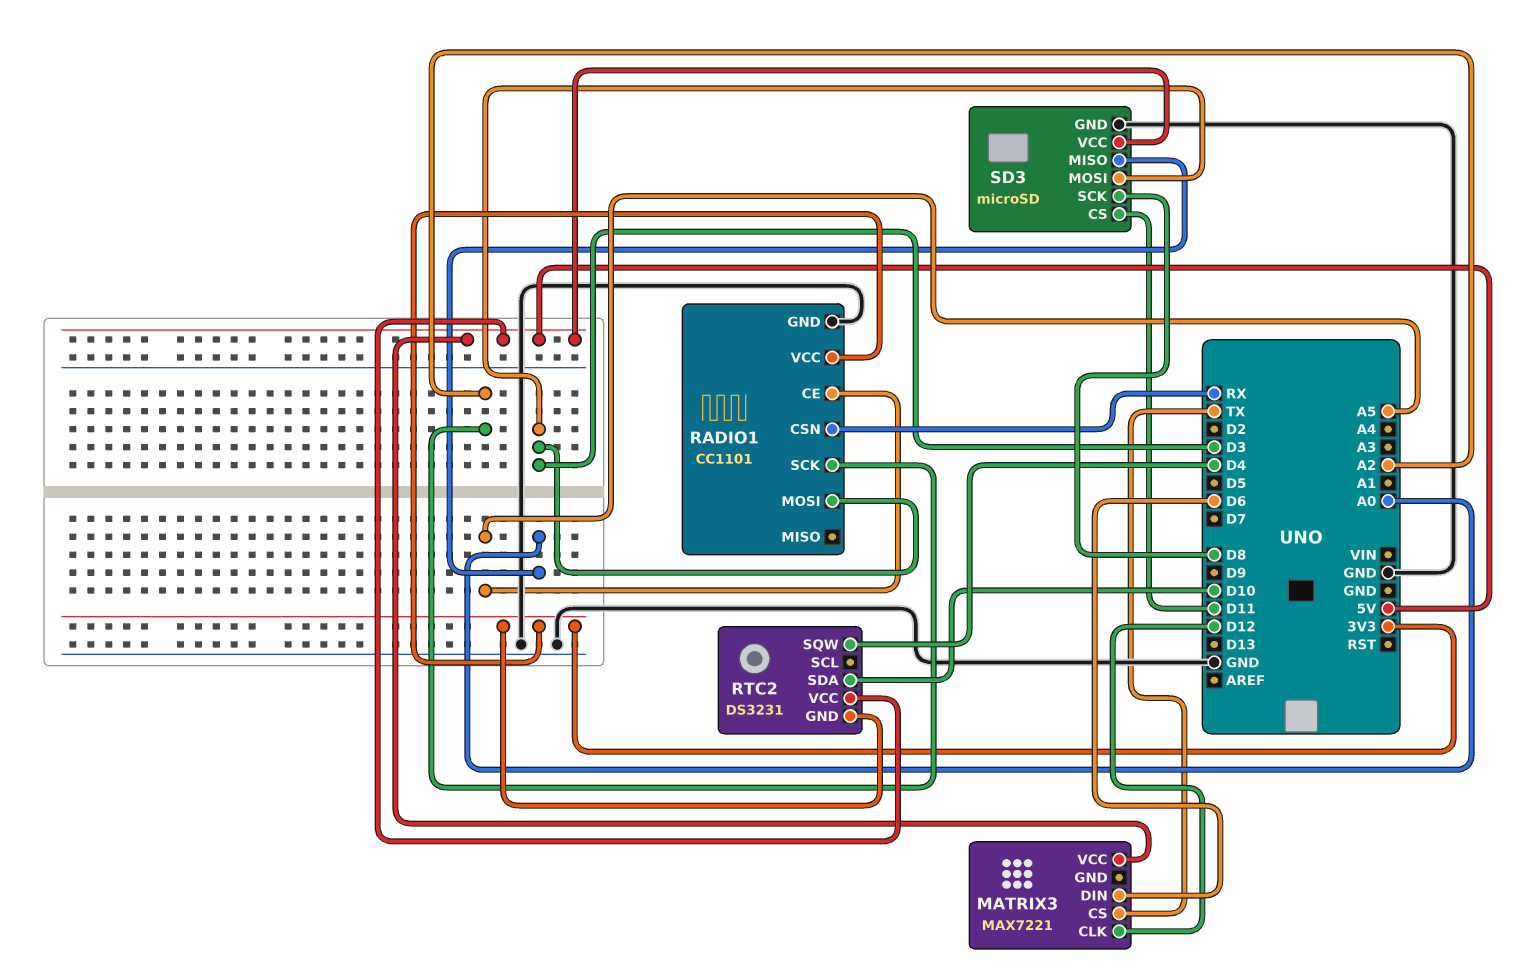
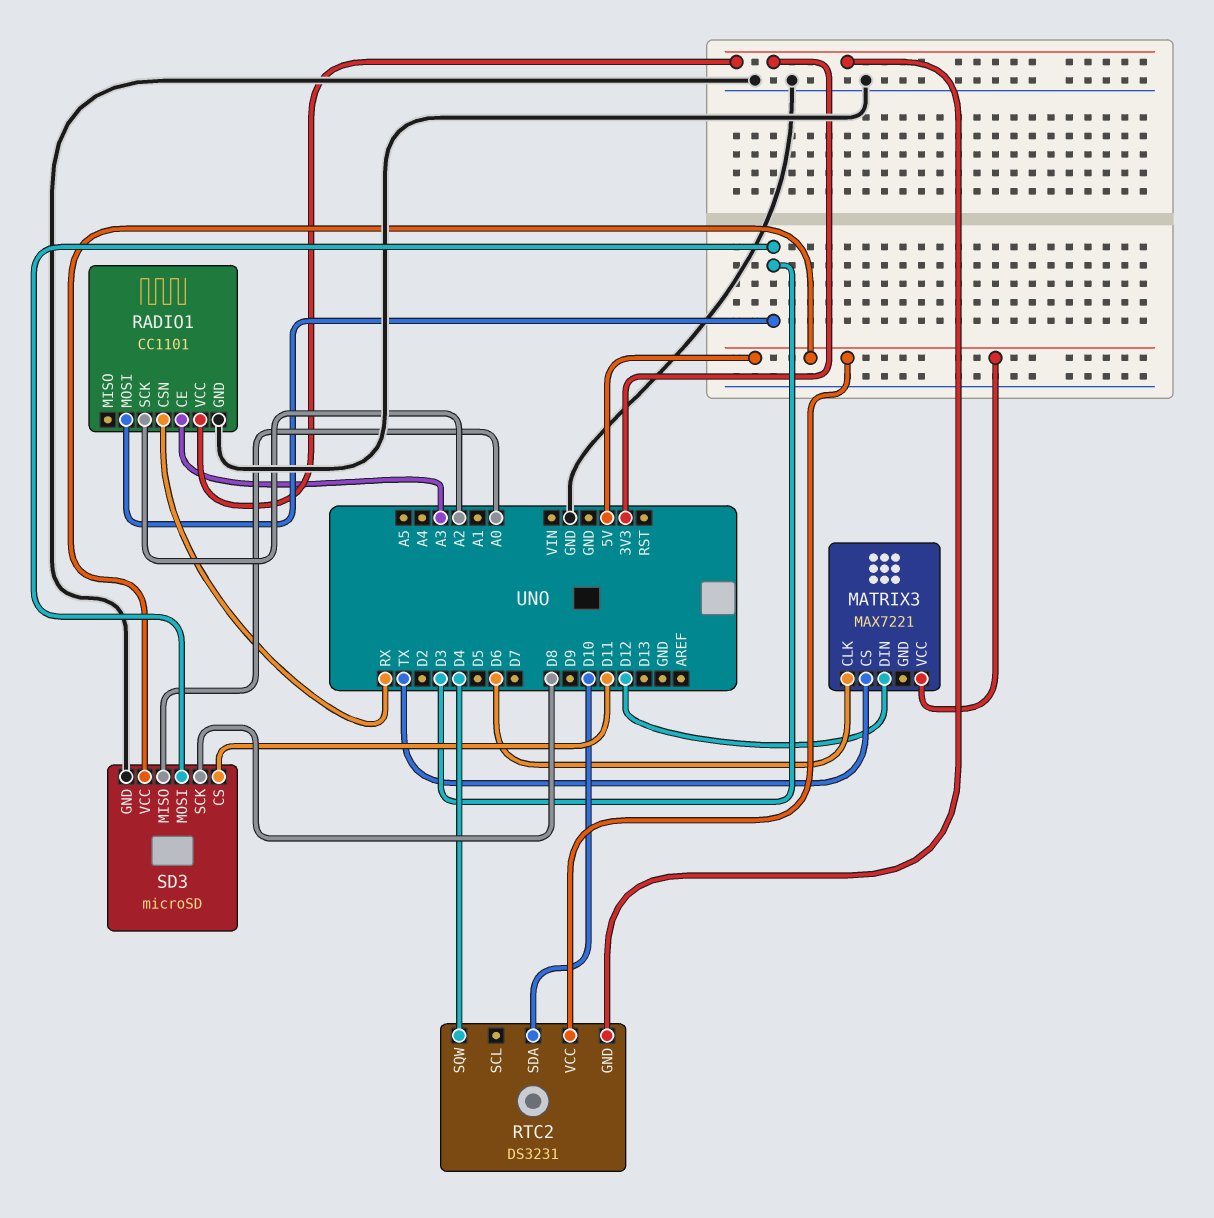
MATRIX3 pin CLK: D12 -> D6
MATRIX3 pin DIN: D6 -> D12
RADIO1 pin CE: A5 -> A3

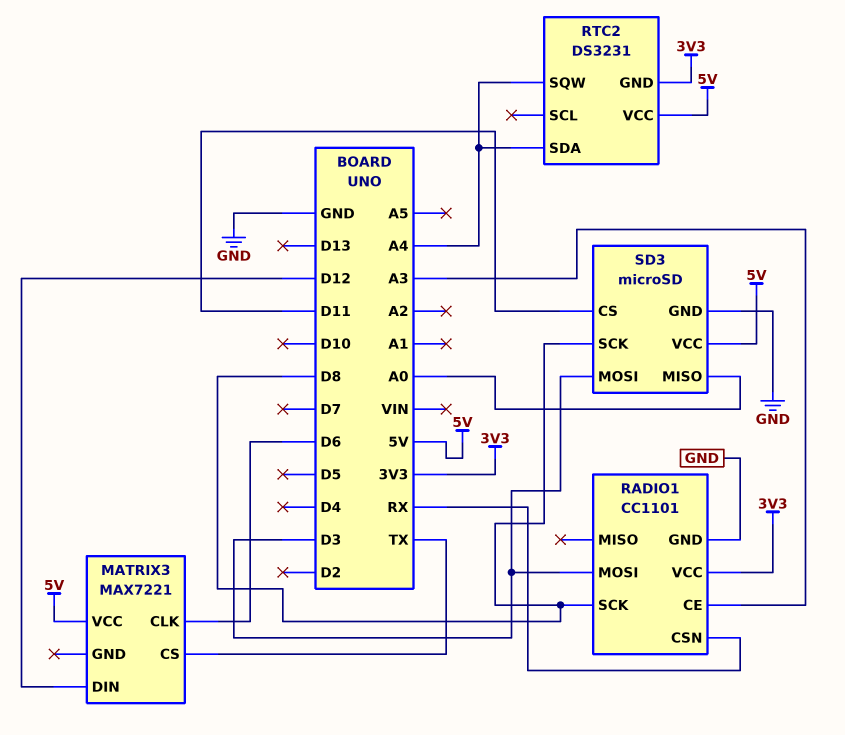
RADIO1 pin SCK: A2 -> D8
RTC2 pin SDA: D10 -> A4
RTC2 pin SQW: D4 -> A4

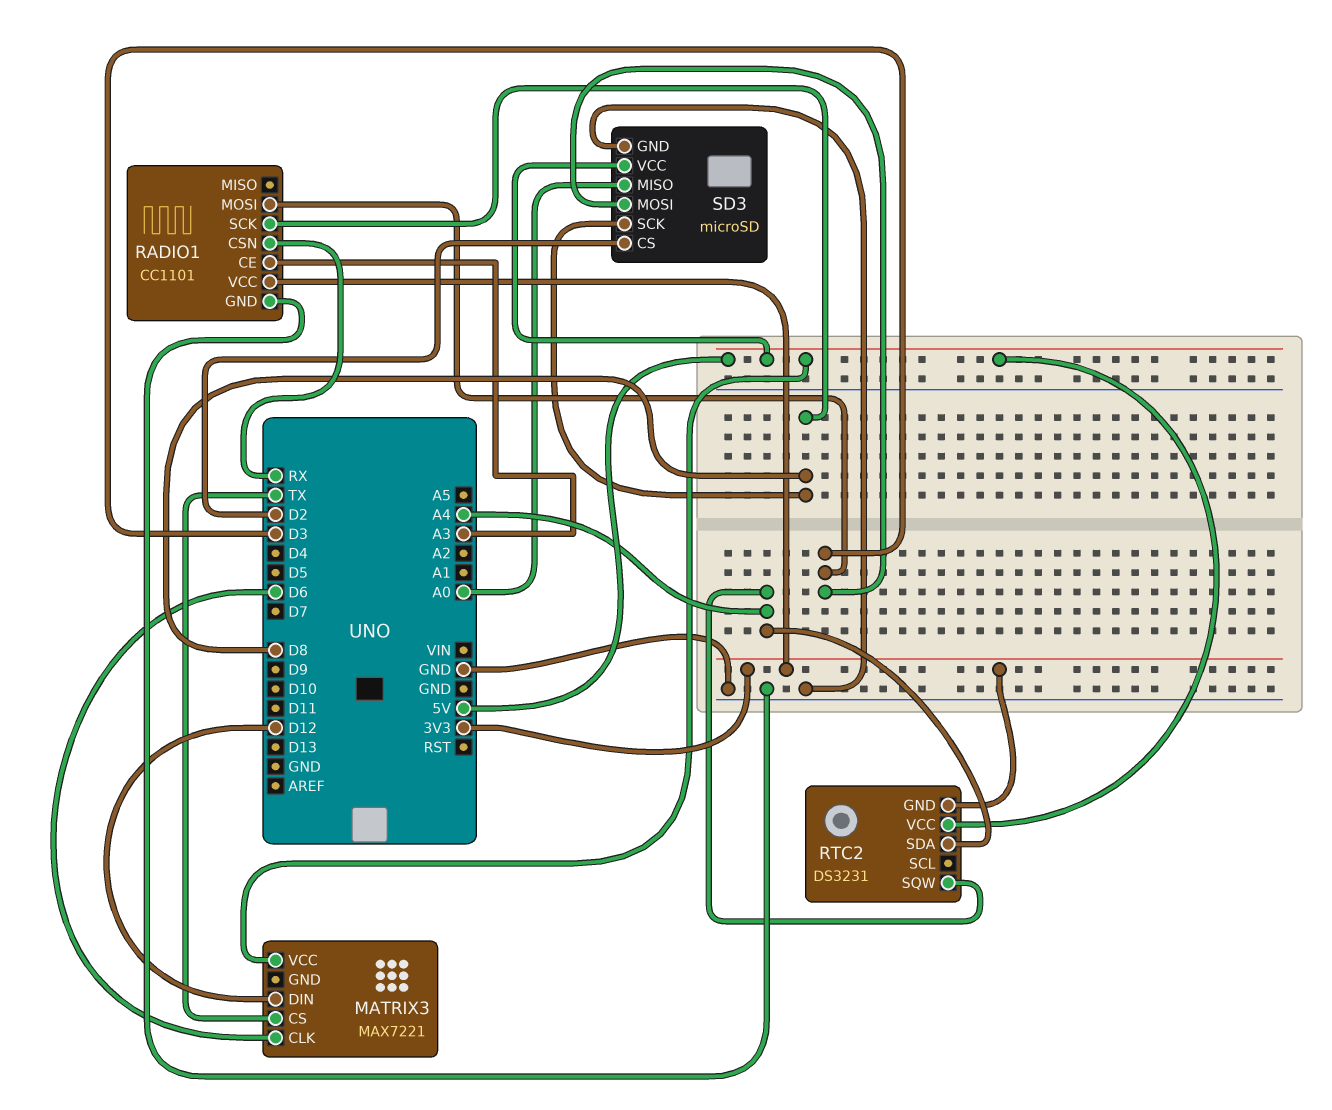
SD3 pin CS: D11 -> D2

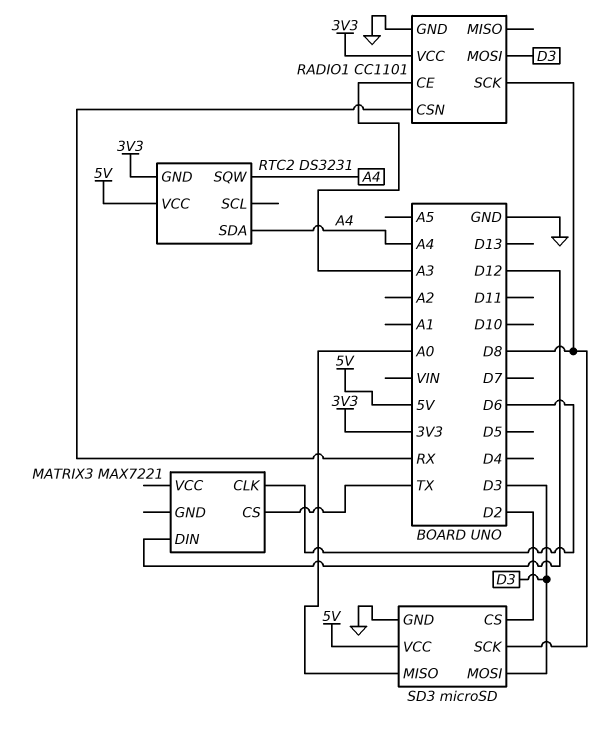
MATRIX3 pin VCC: 5V -> none

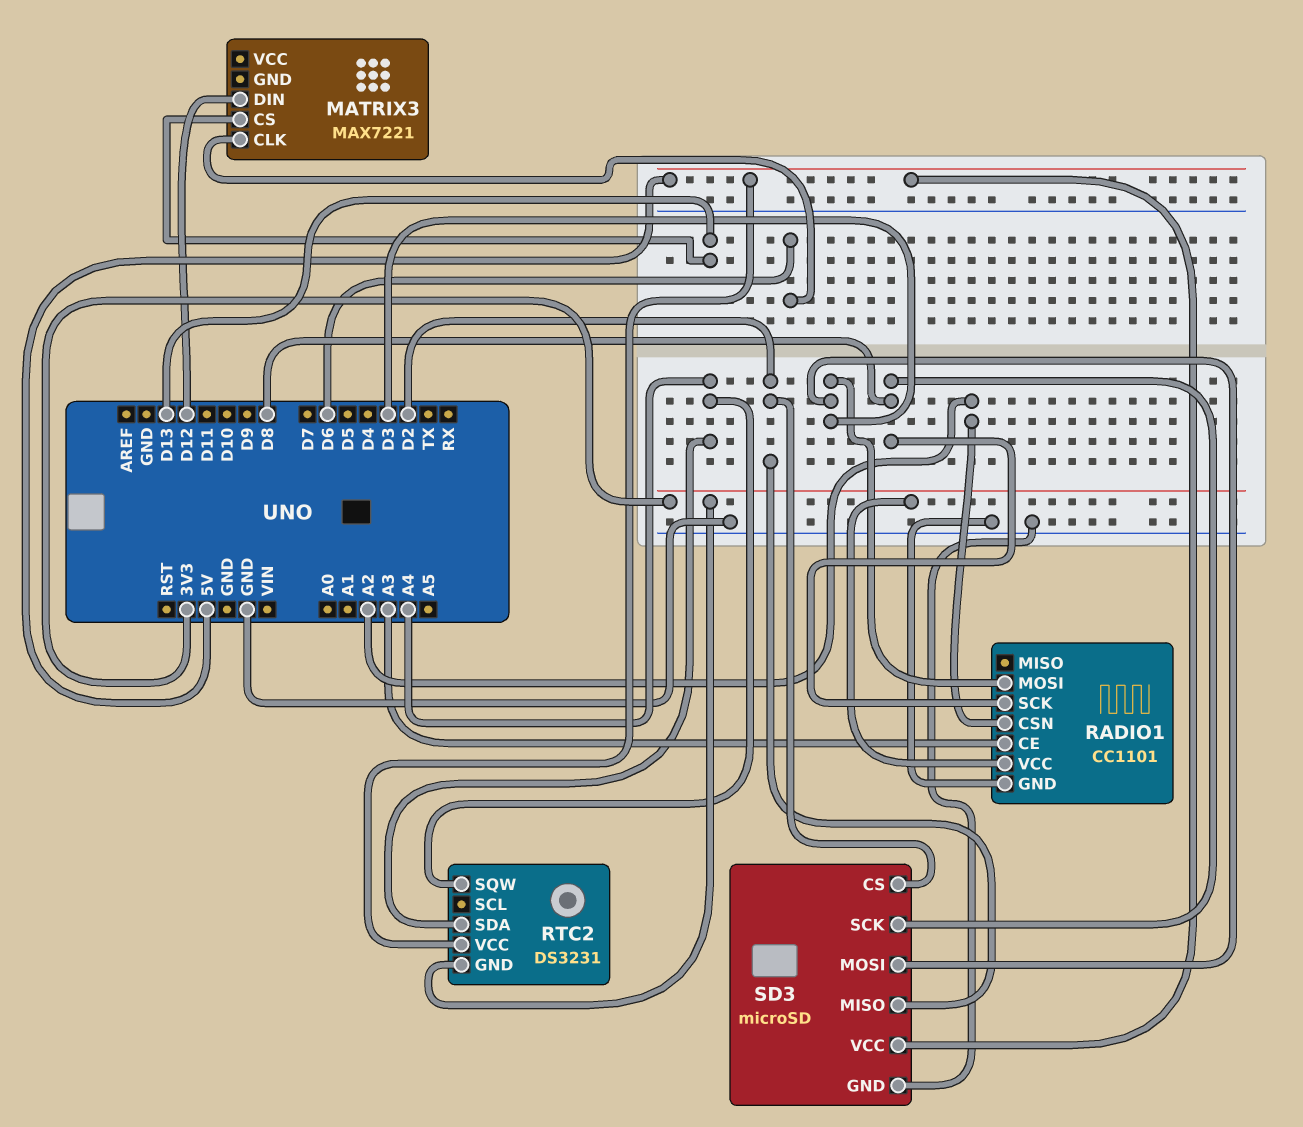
MATRIX3 pin CS: TX -> D13
RADIO1 pin CSN: RX -> A2
SD3 pin MISO: A0 -> D2

